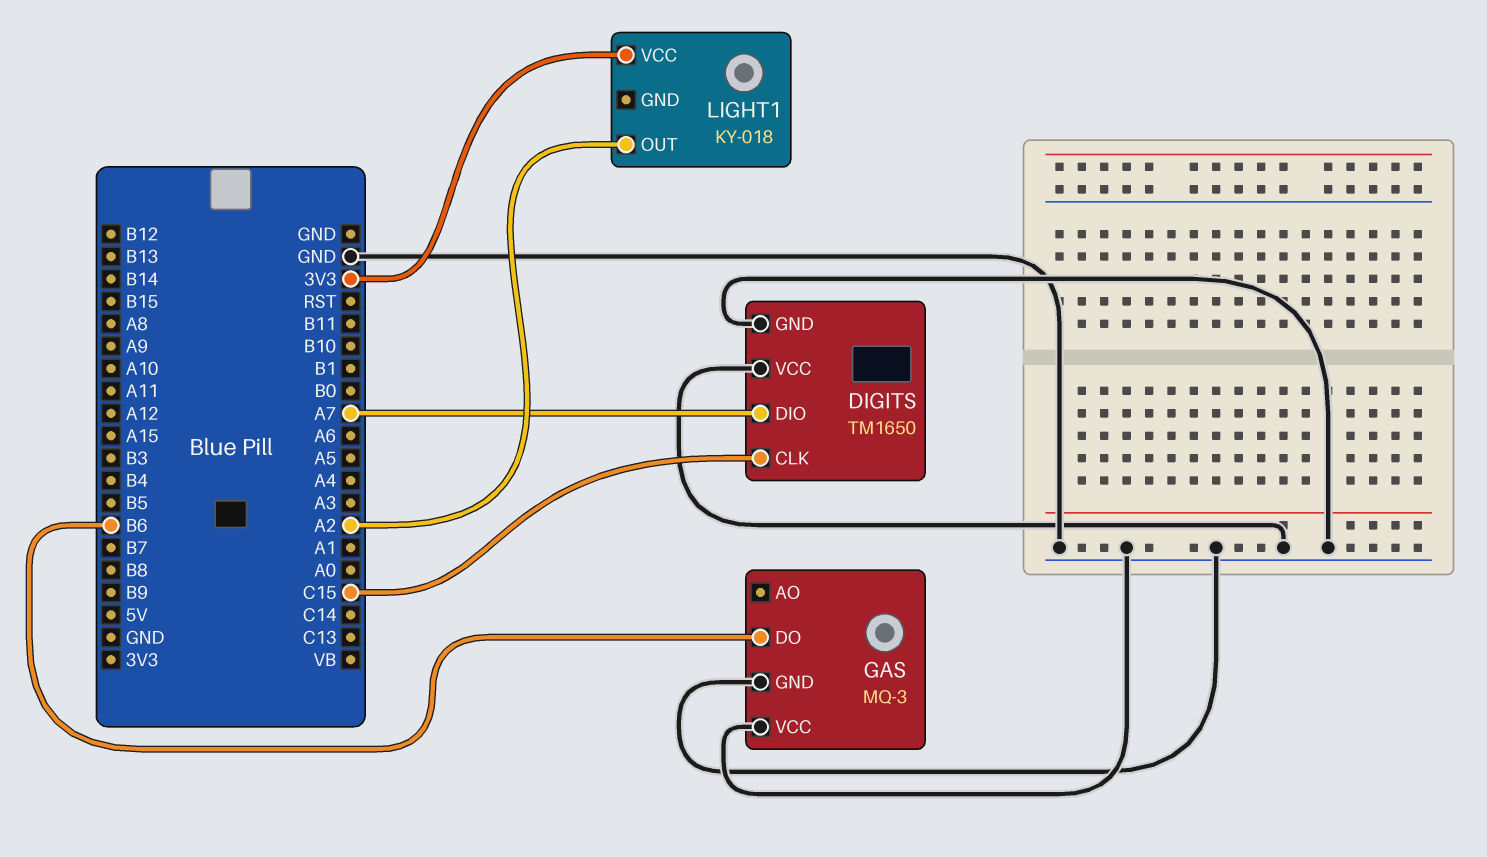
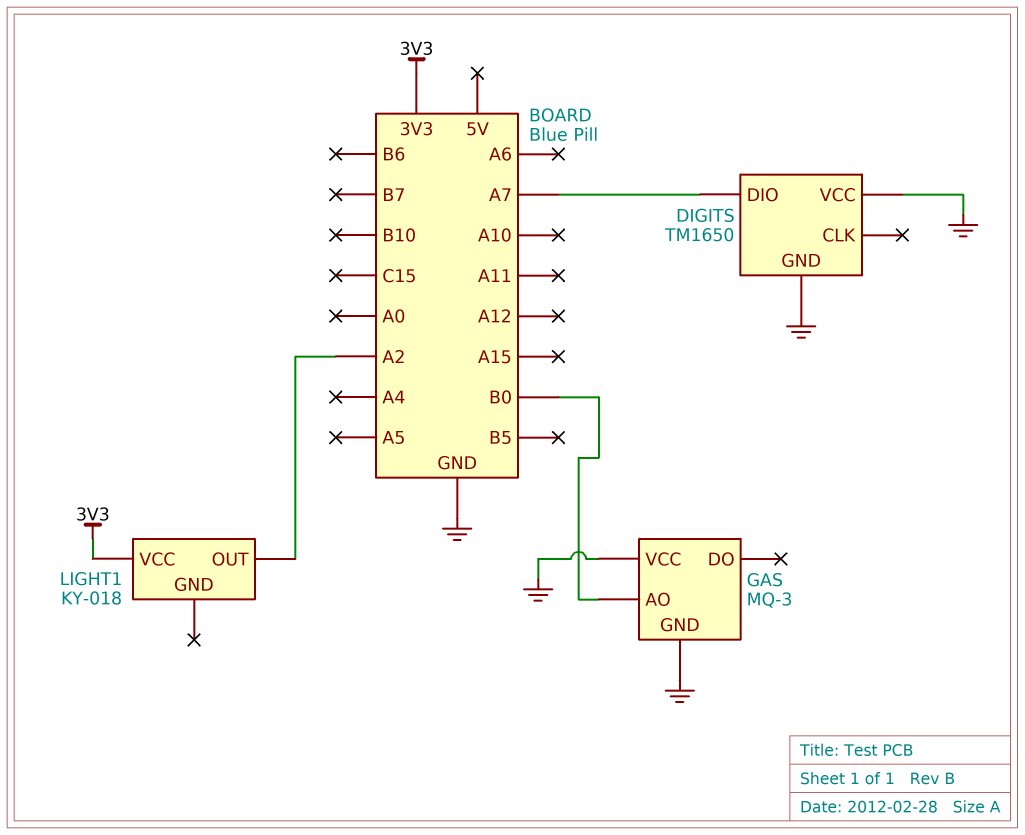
DIGITS pin CLK: C15 -> none
GAS pin AO: none -> B0
GAS pin DO: B6 -> none

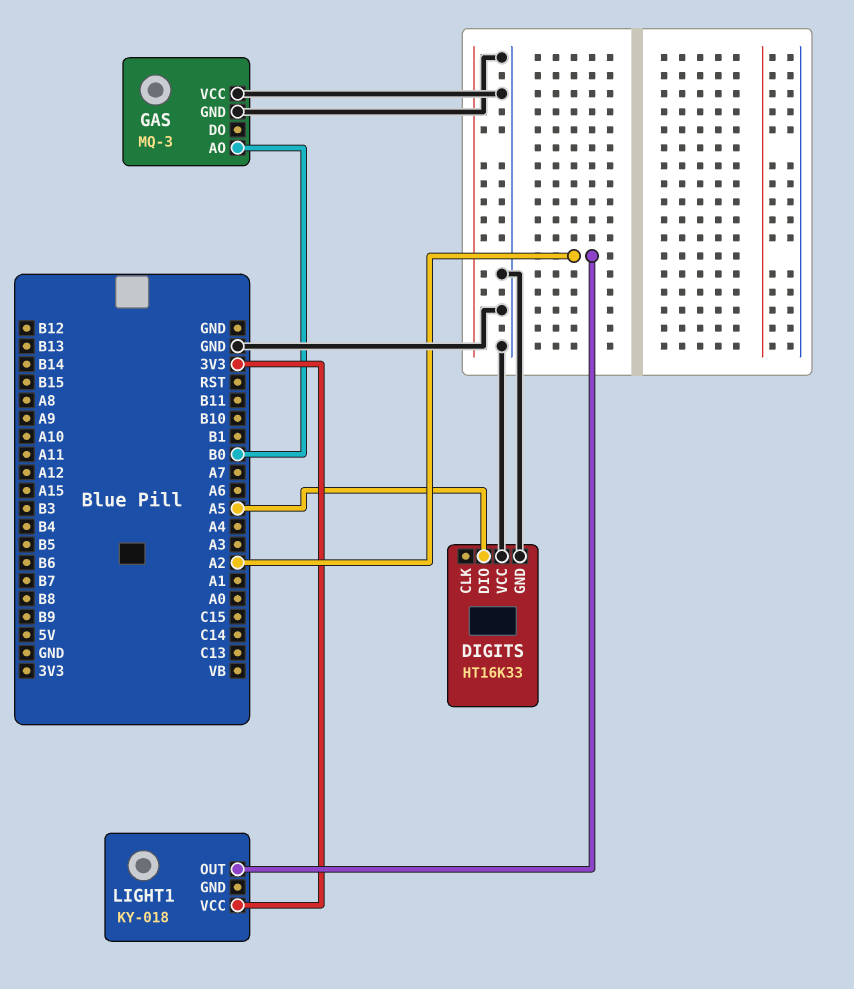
DIGITS: TM1650 -> HT16K33
DIGITS pin DIO: A7 -> A5

